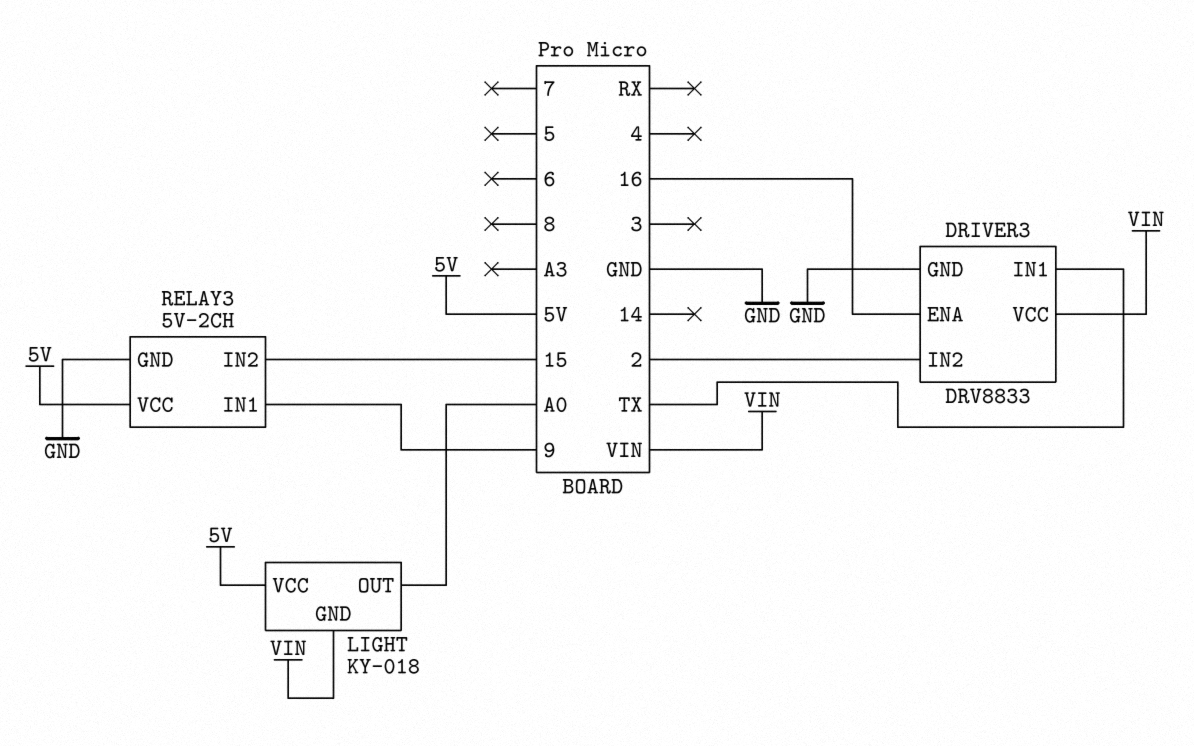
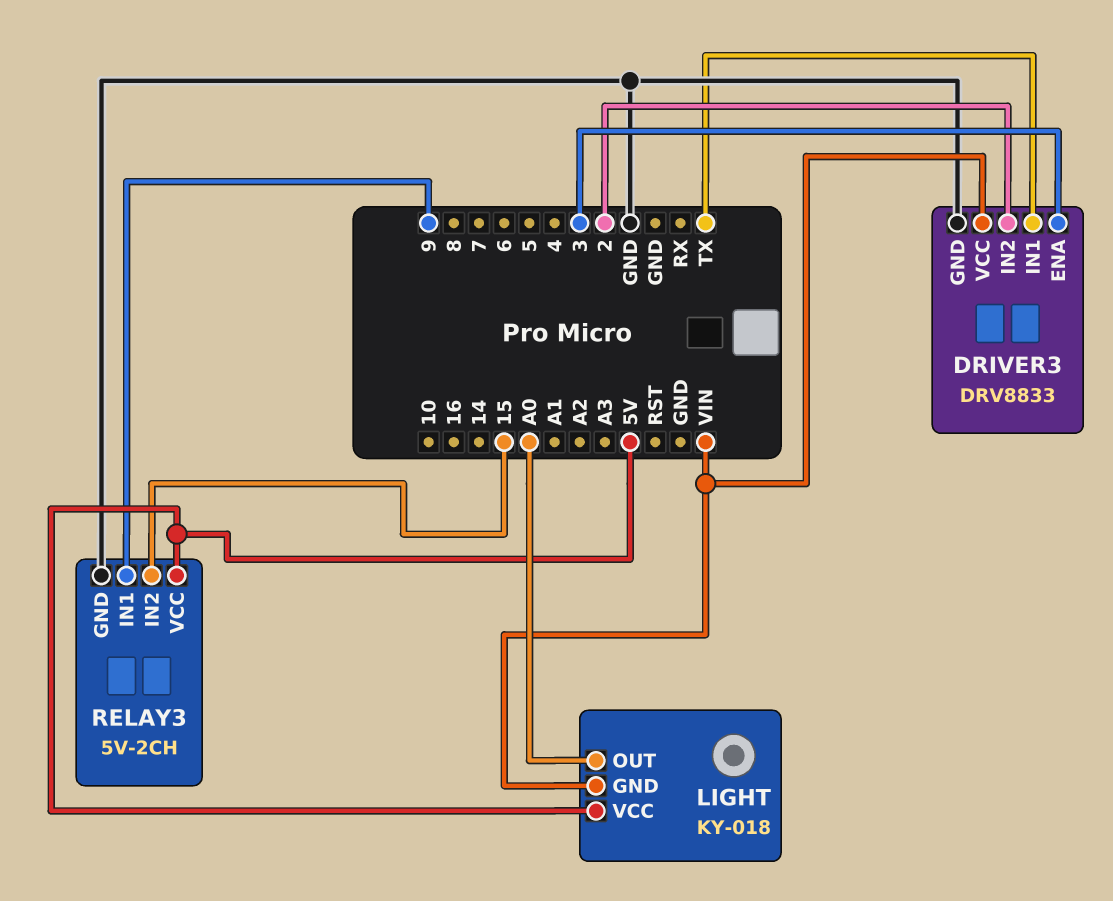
DRIVER3 pin ENA: 16 -> 3

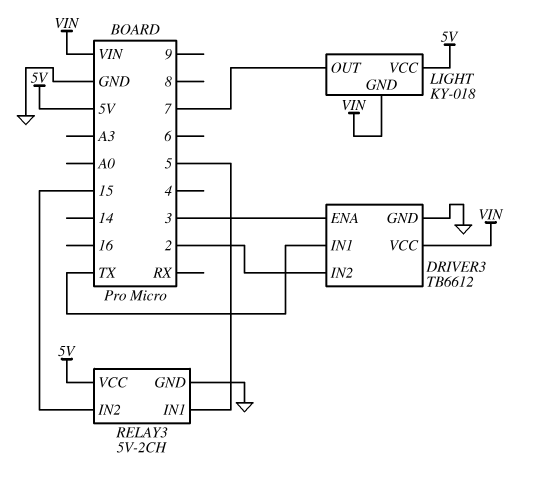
DRIVER3: DRV8833 -> TB6612
LIGHT pin OUT: A0 -> 7
RELAY3 pin IN1: 9 -> 5

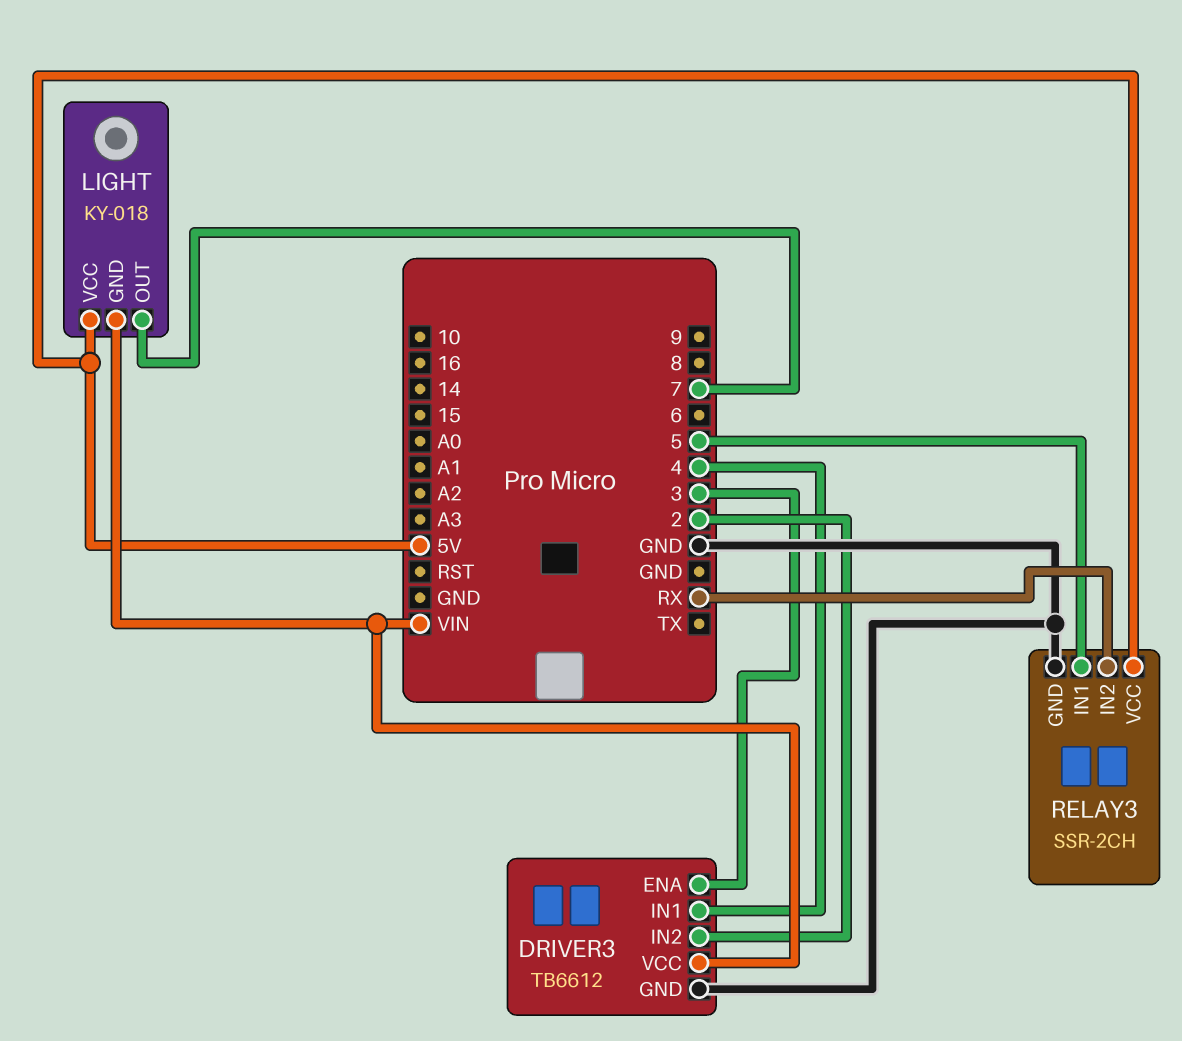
DRIVER3 pin IN1: TX -> 4
RELAY3: 5V-2CH -> SSR-2CH
RELAY3 pin IN2: 15 -> RX

